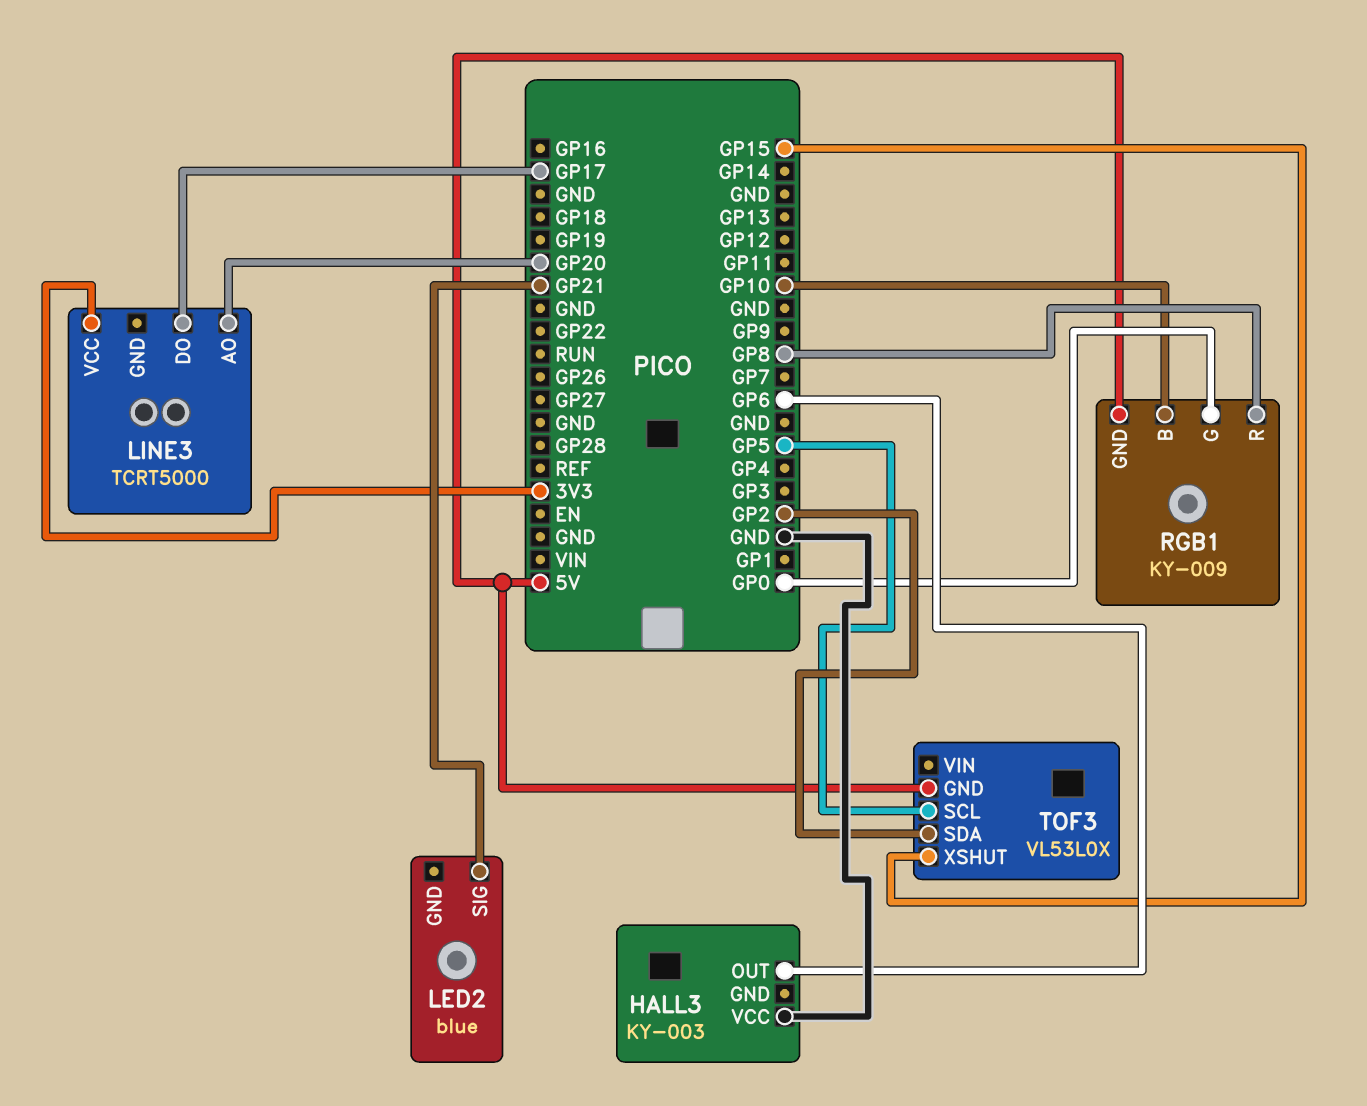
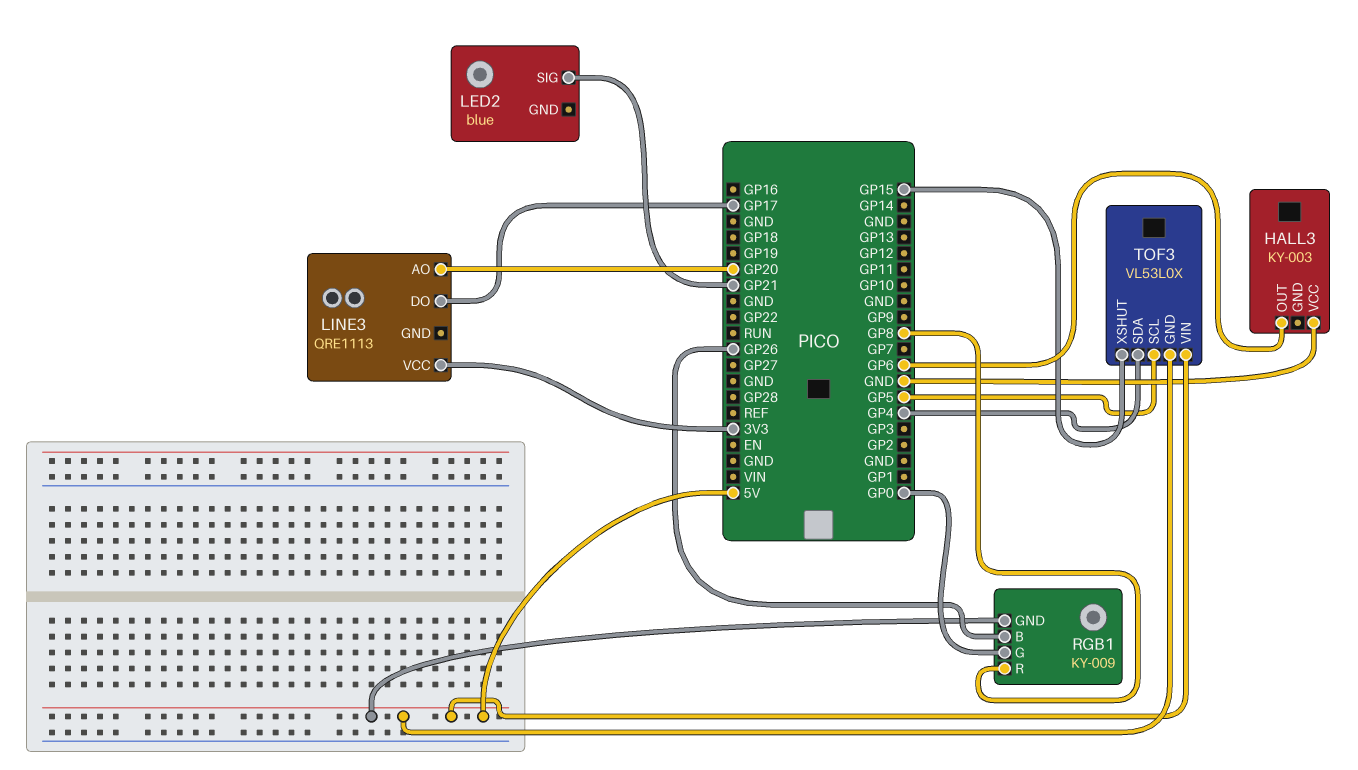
LINE3: TCRT5000 -> QRE1113
RGB1 pin B: GP10 -> GP26
TOF3 pin SDA: GP2 -> GP4
TOF3 pin VIN: none -> 5V

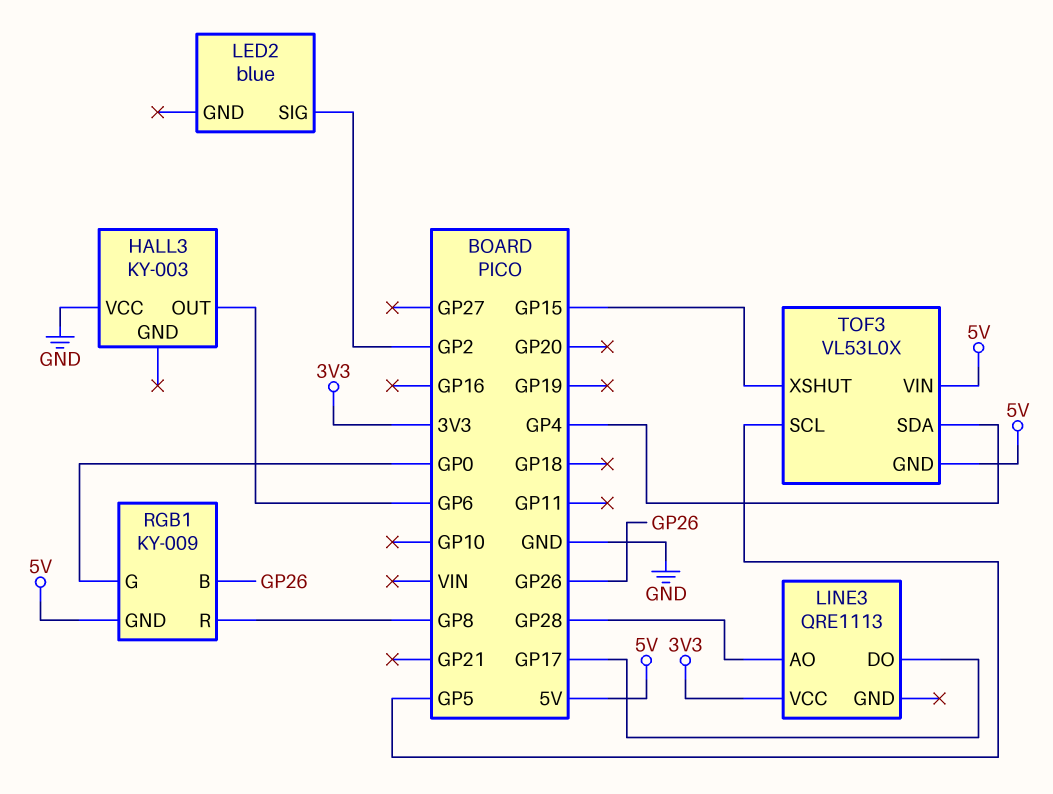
LED2 pin SIG: GP21 -> GP2
LINE3 pin AO: GP20 -> GP28

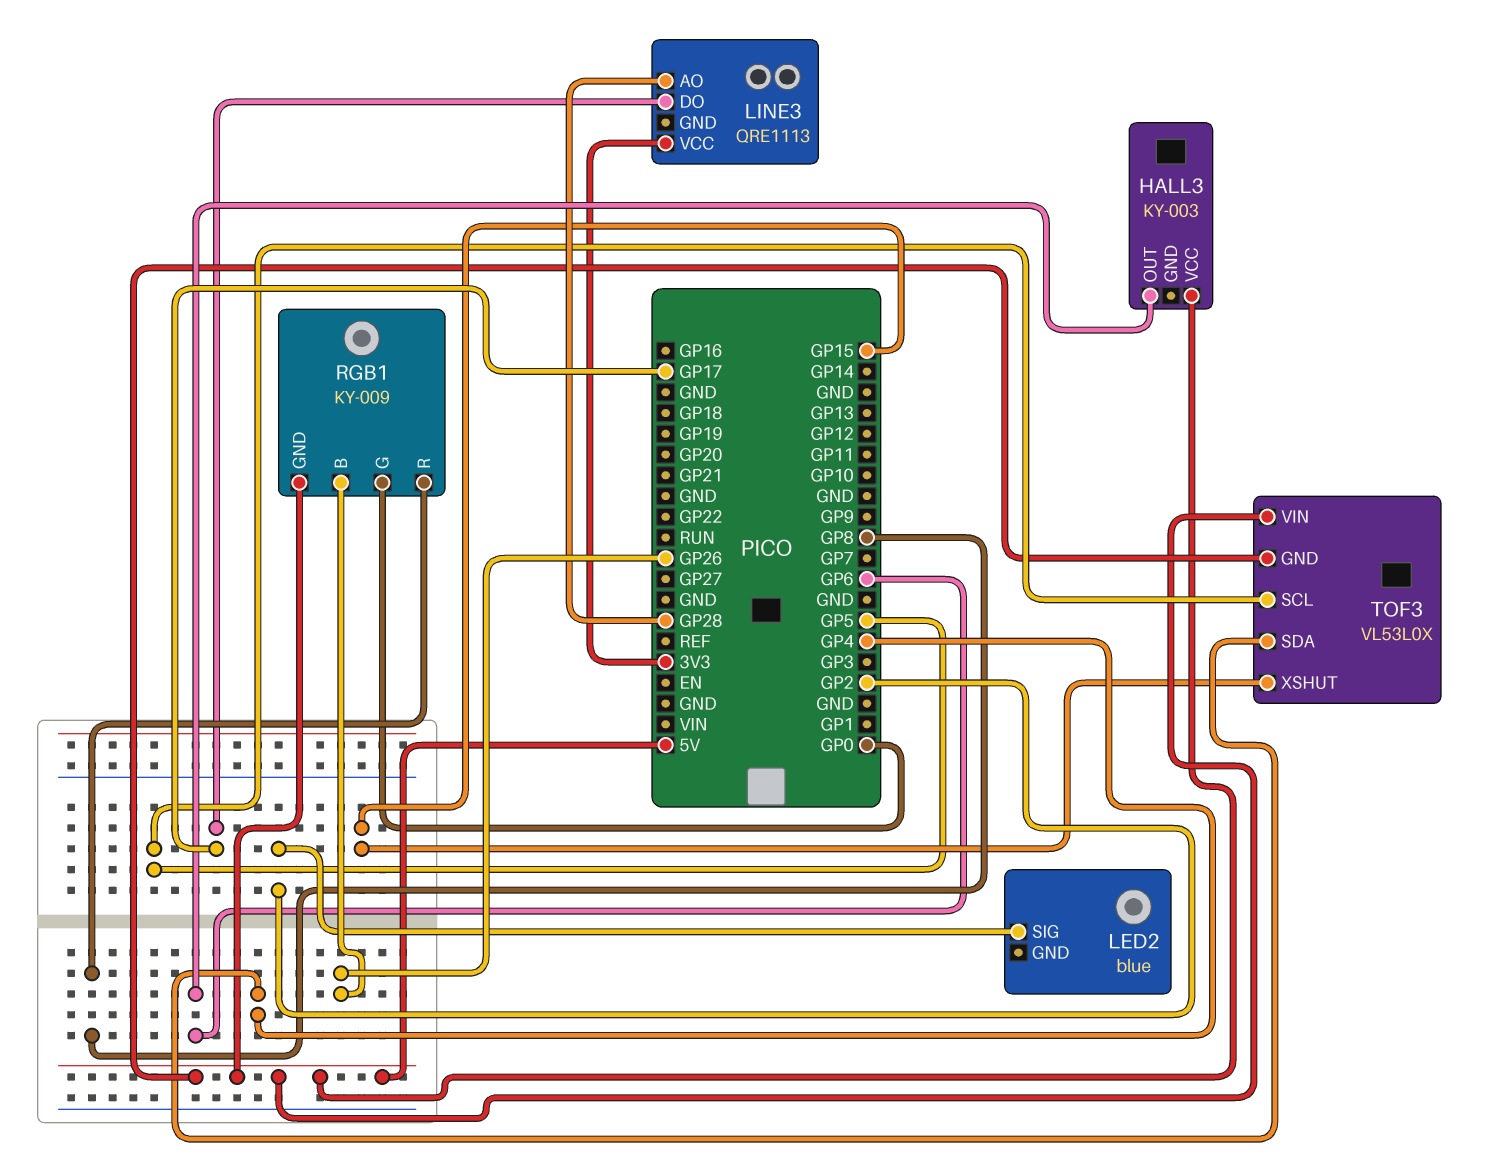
HALL3 pin VCC: GND -> 5V

